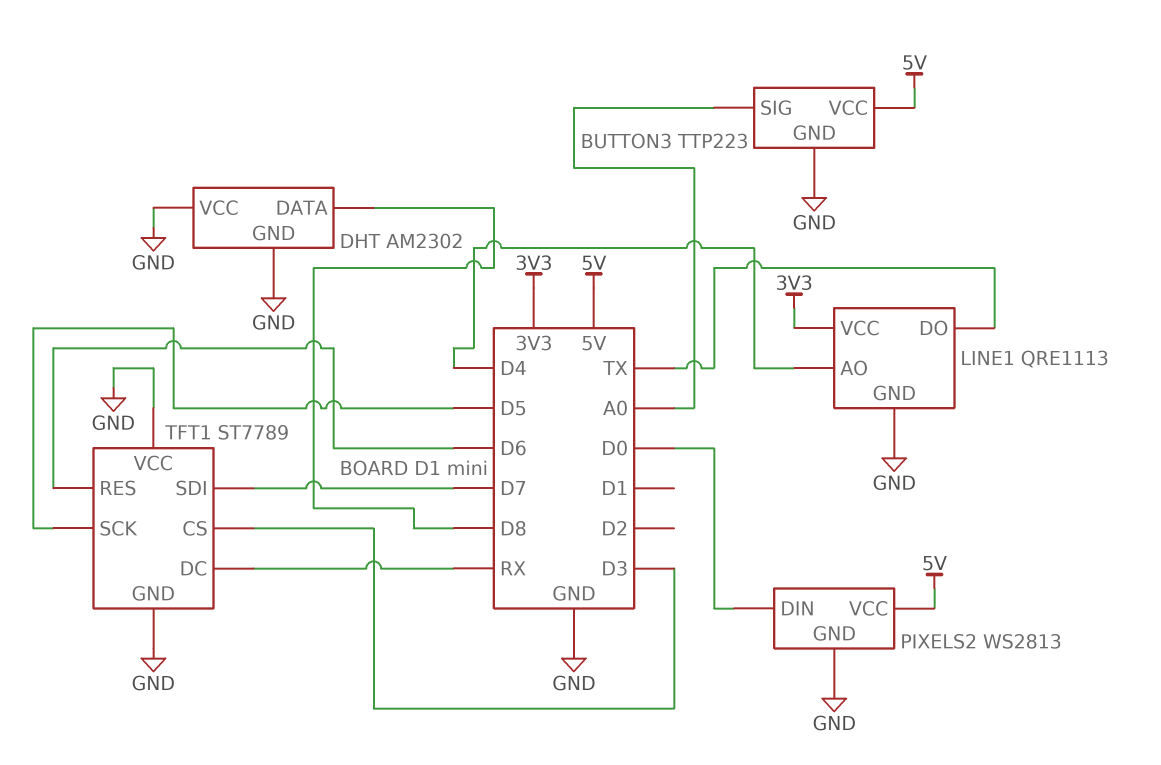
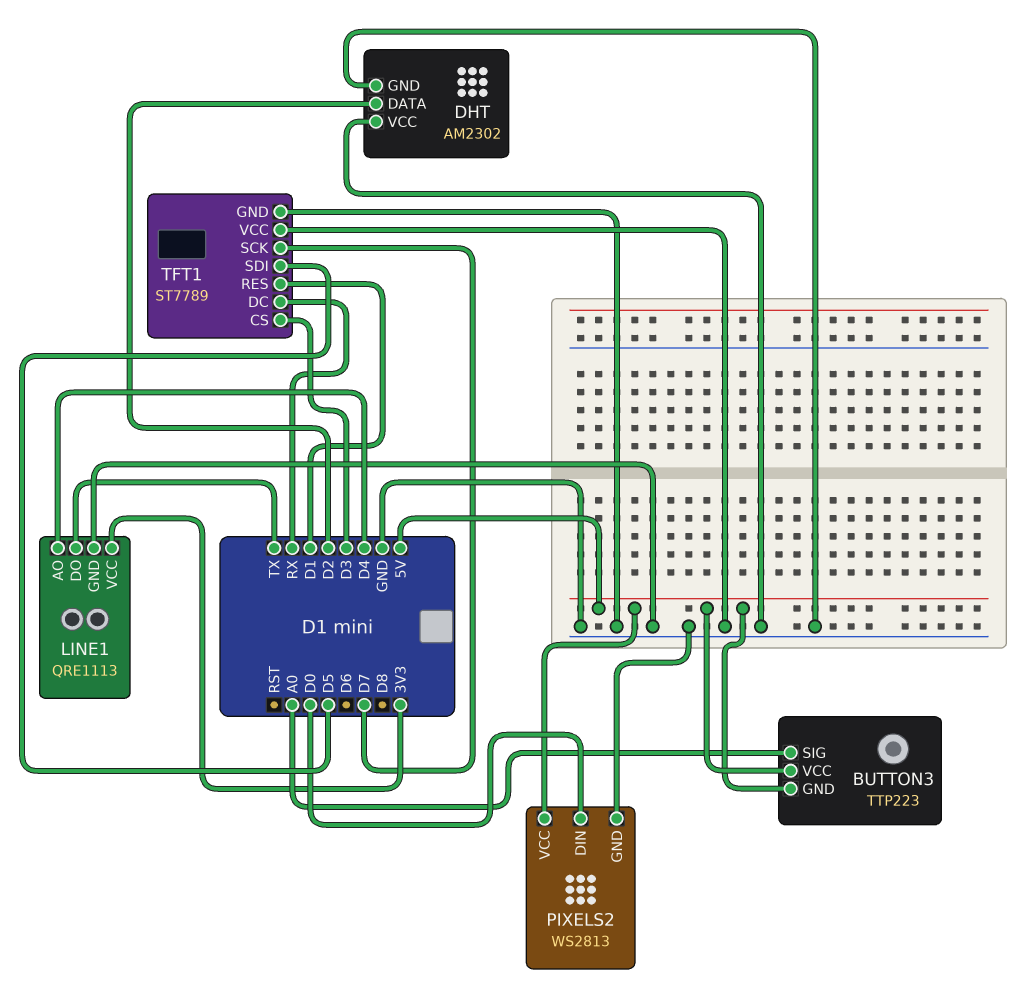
BUTTON3 pin GND: GND -> 5V
DHT pin DATA: D8 -> D2
TFT1 pin RES: D6 -> D1
TFT1 pin SCK: D5 -> D7
TFT1 pin SDI: D7 -> D5

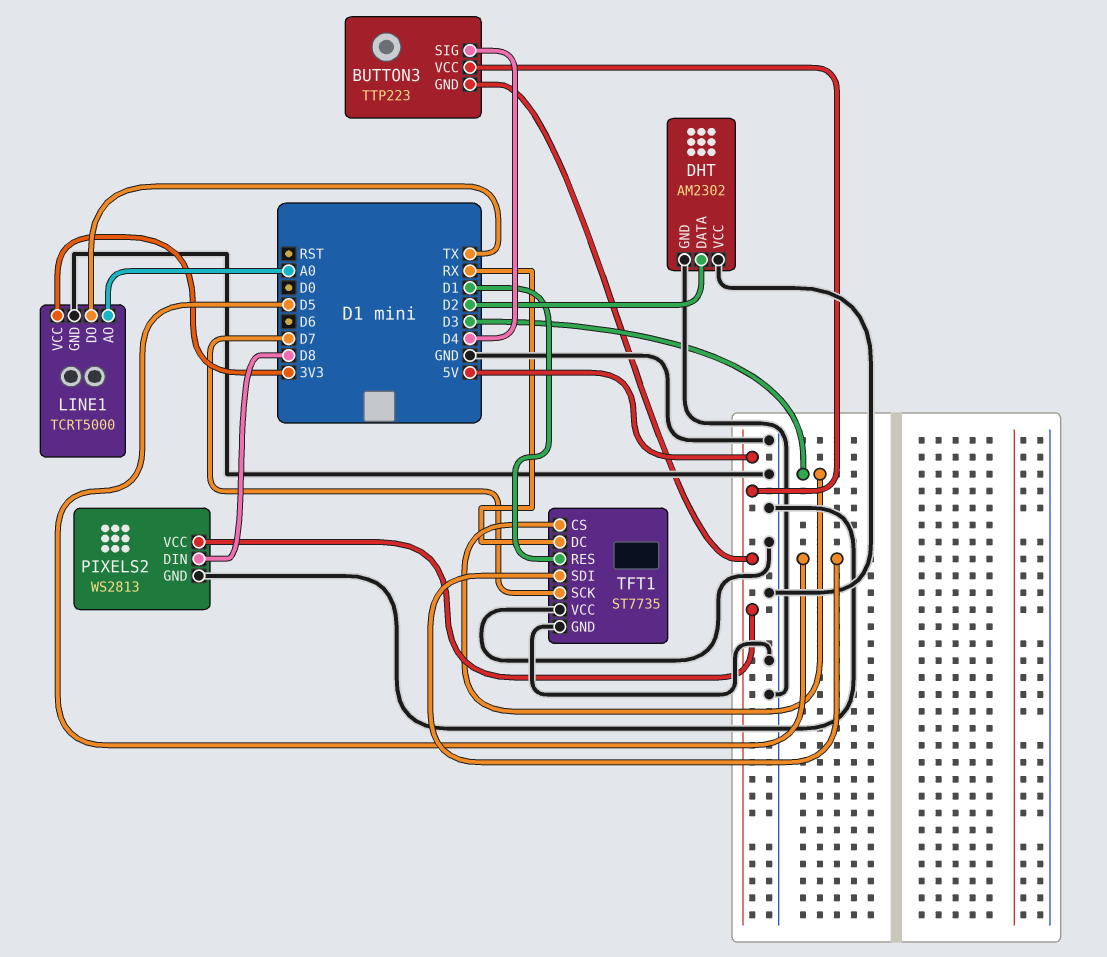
BUTTON3 pin SIG: A0 -> D4
LINE1: QRE1113 -> TCRT5000
LINE1 pin AO: D4 -> A0
PIXELS2 pin DIN: D0 -> D8
TFT1: ST7789 -> ST7735

